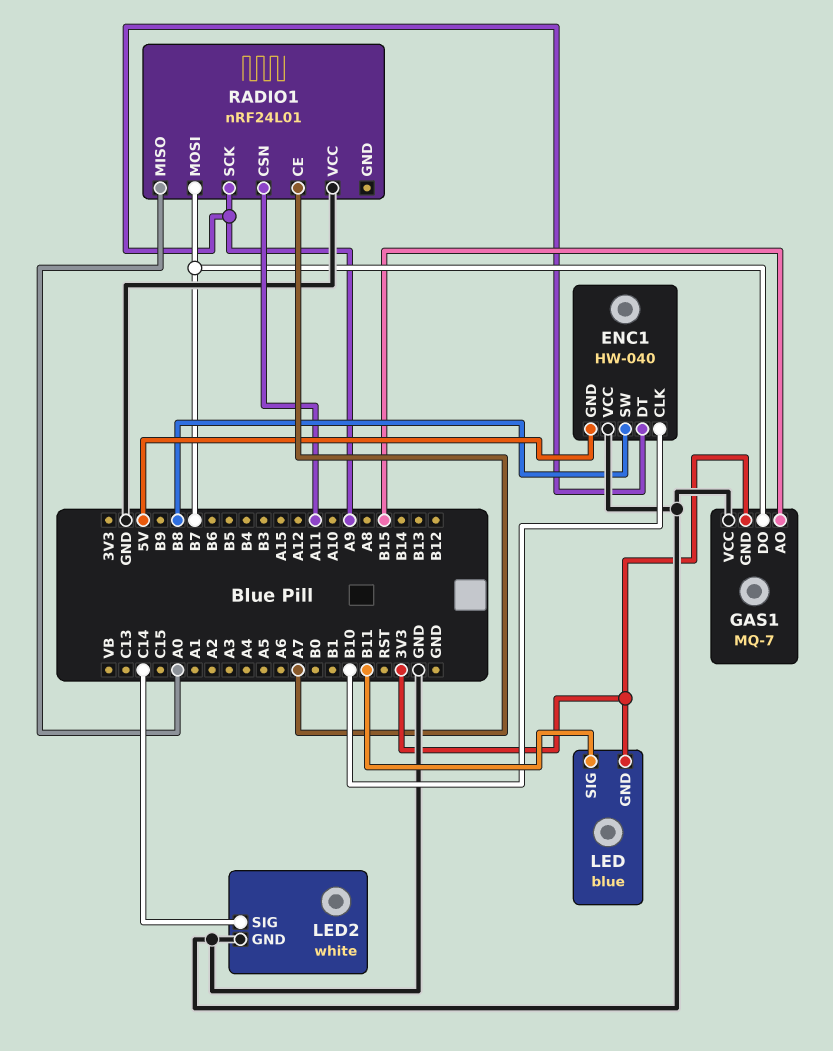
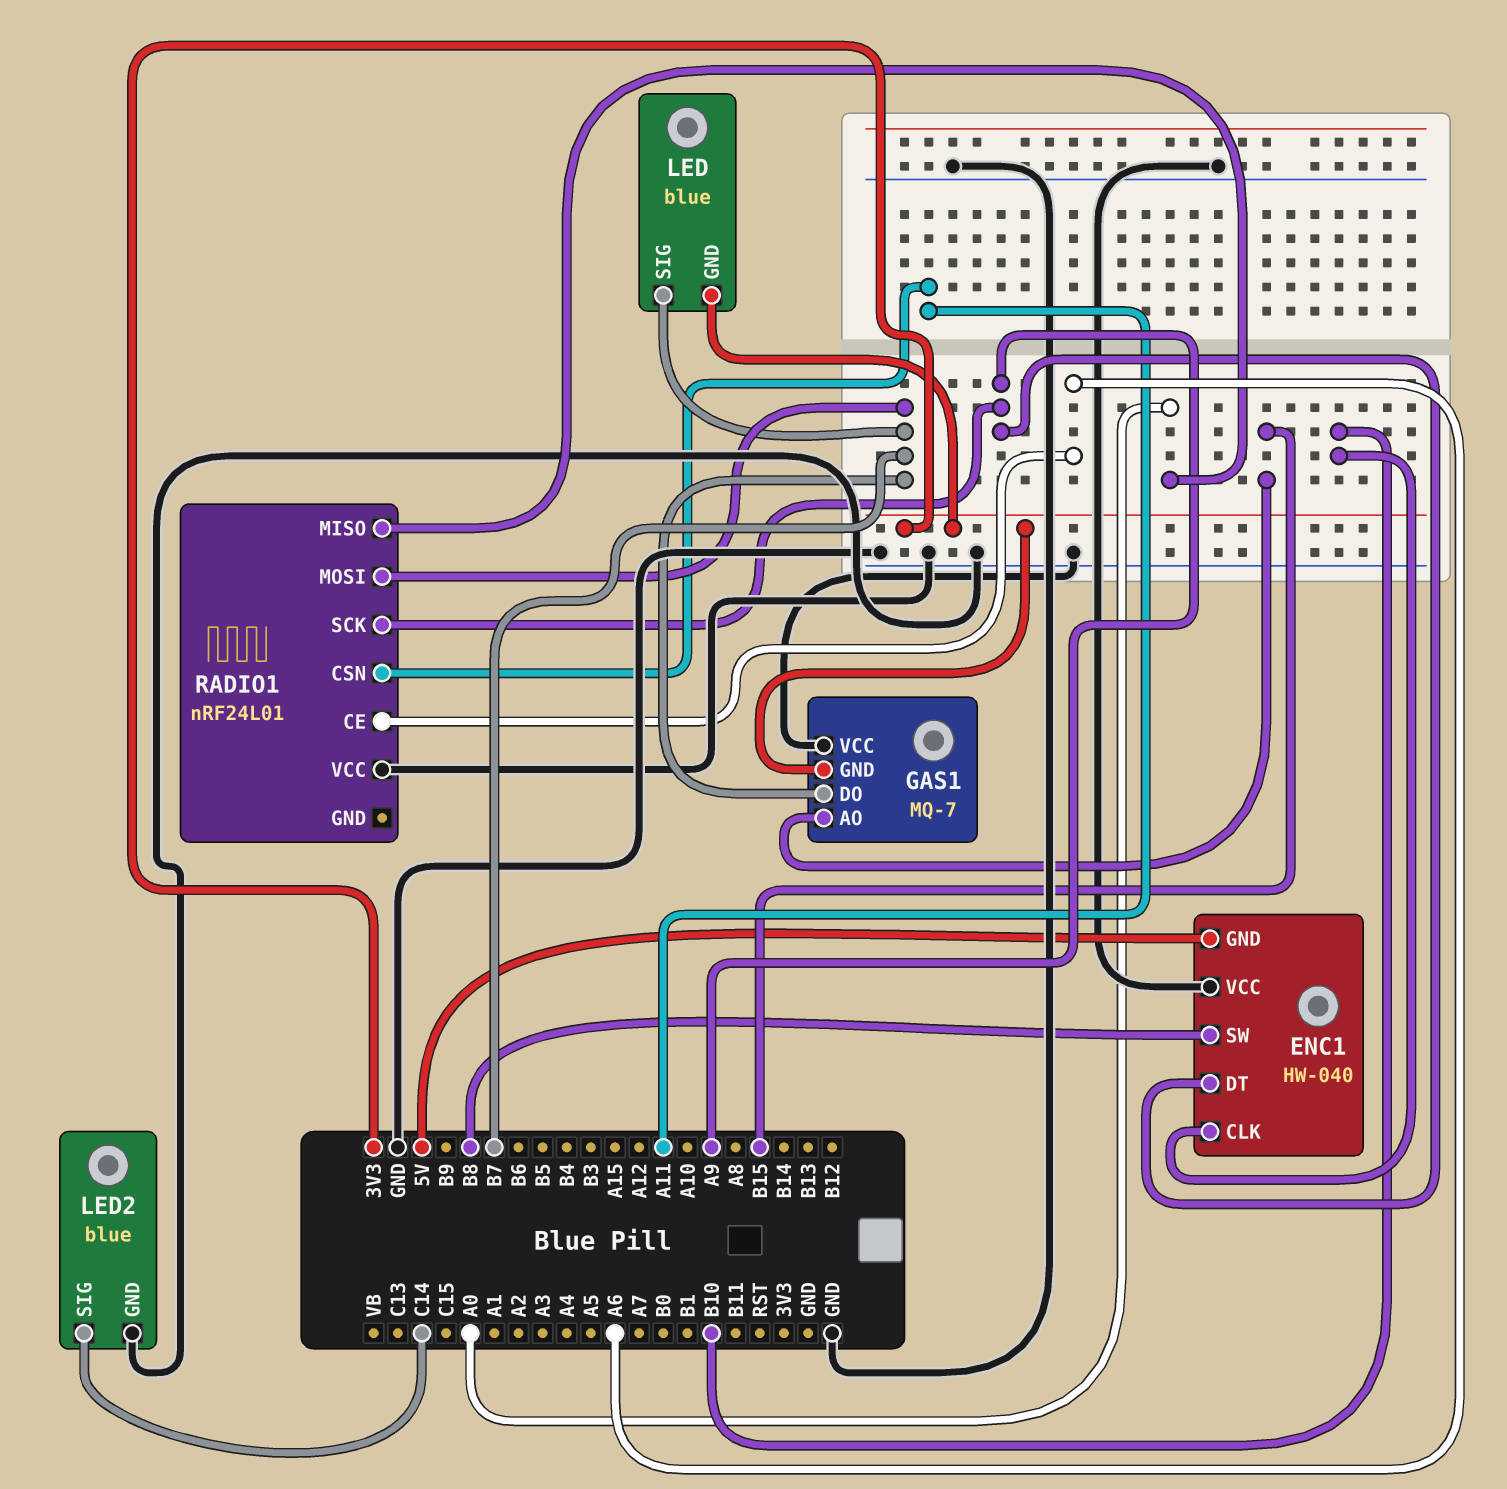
LED pin SIG: B11 -> B7
LED2: white -> blue
RADIO1 pin CE: A7 -> A6

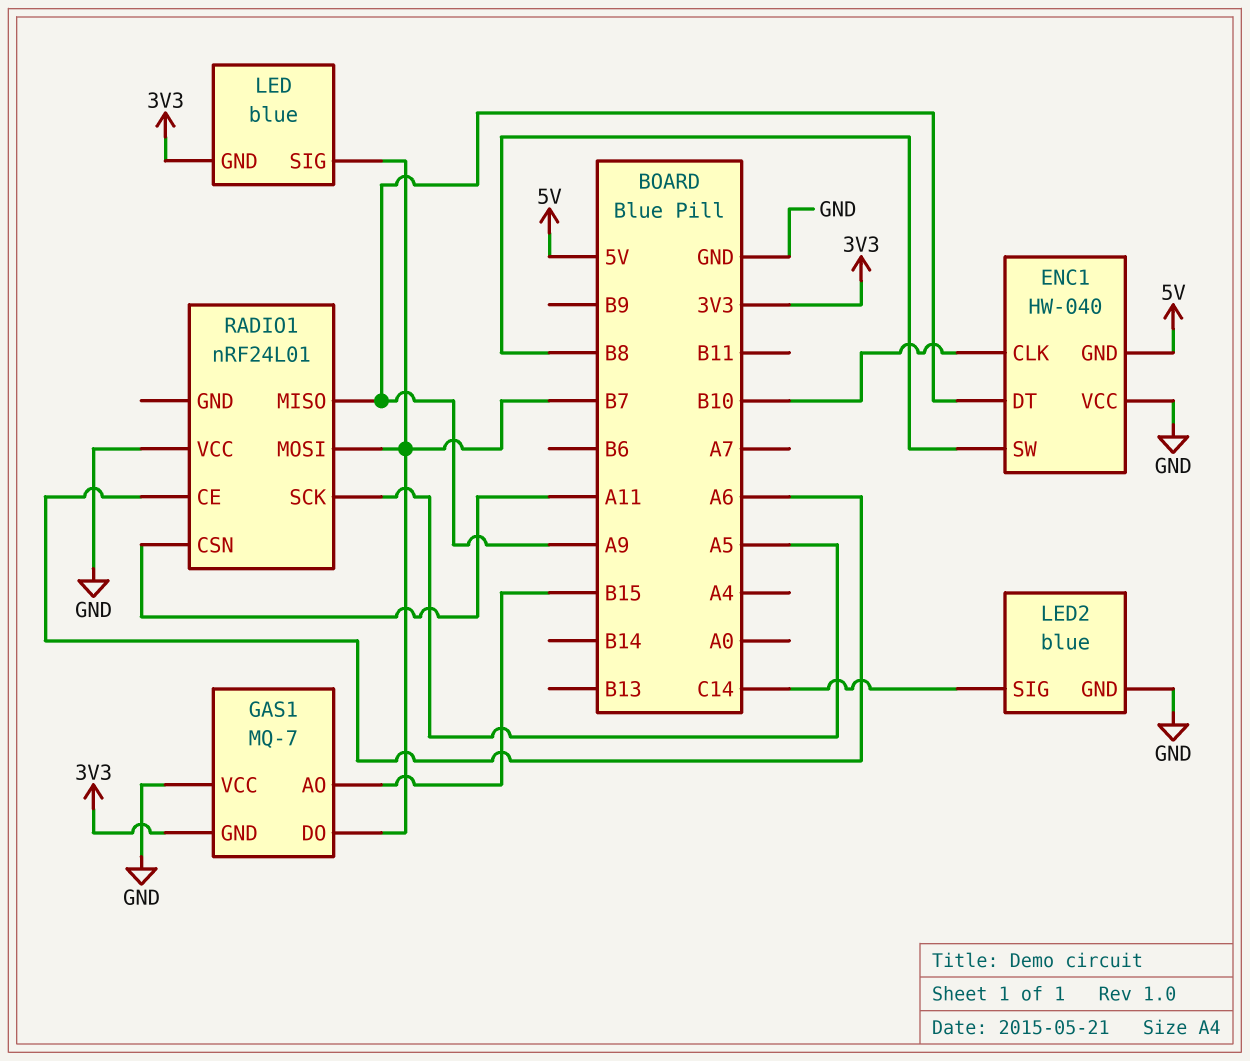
RADIO1 pin MISO: A0 -> A9
RADIO1 pin SCK: A9 -> A5

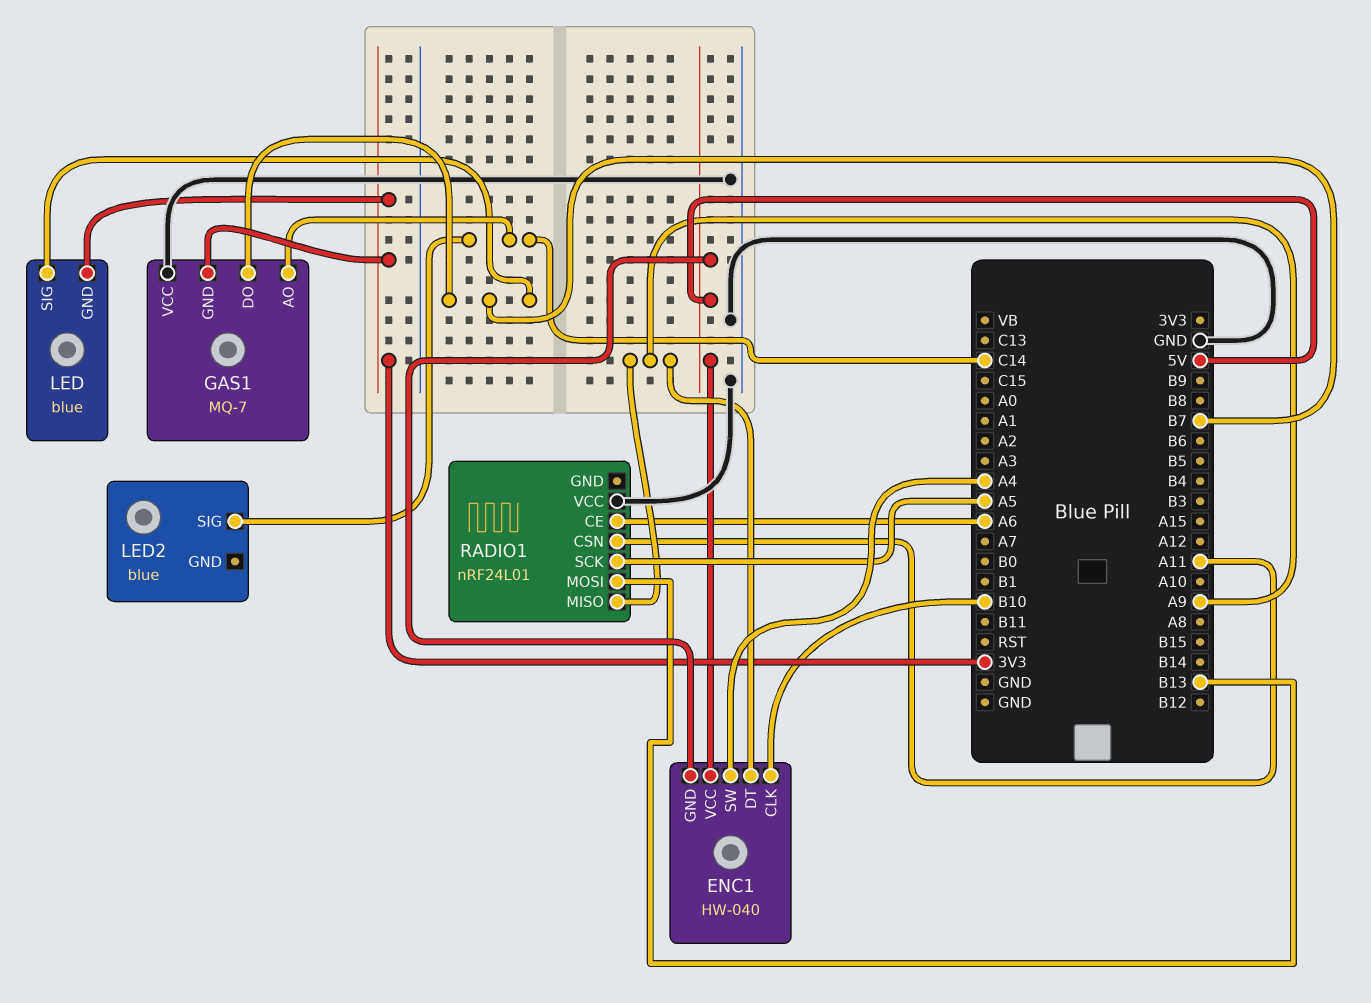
ENC1 pin SW: B8 -> A4
ENC1 pin VCC: GND -> 5V
GAS1 pin AO: B15 -> C14
LED2 pin GND: GND -> none
RADIO1 pin MOSI: B7 -> B13

